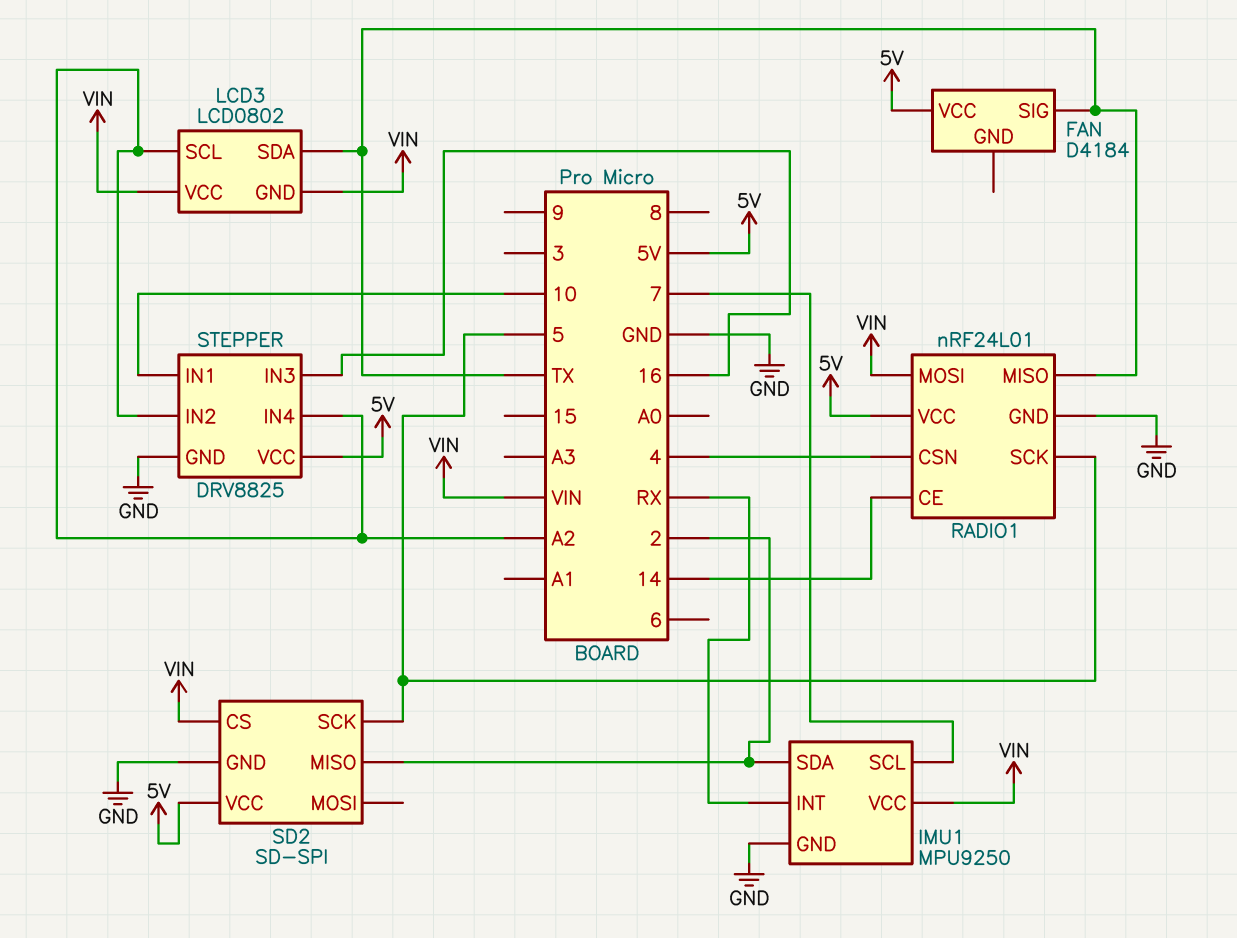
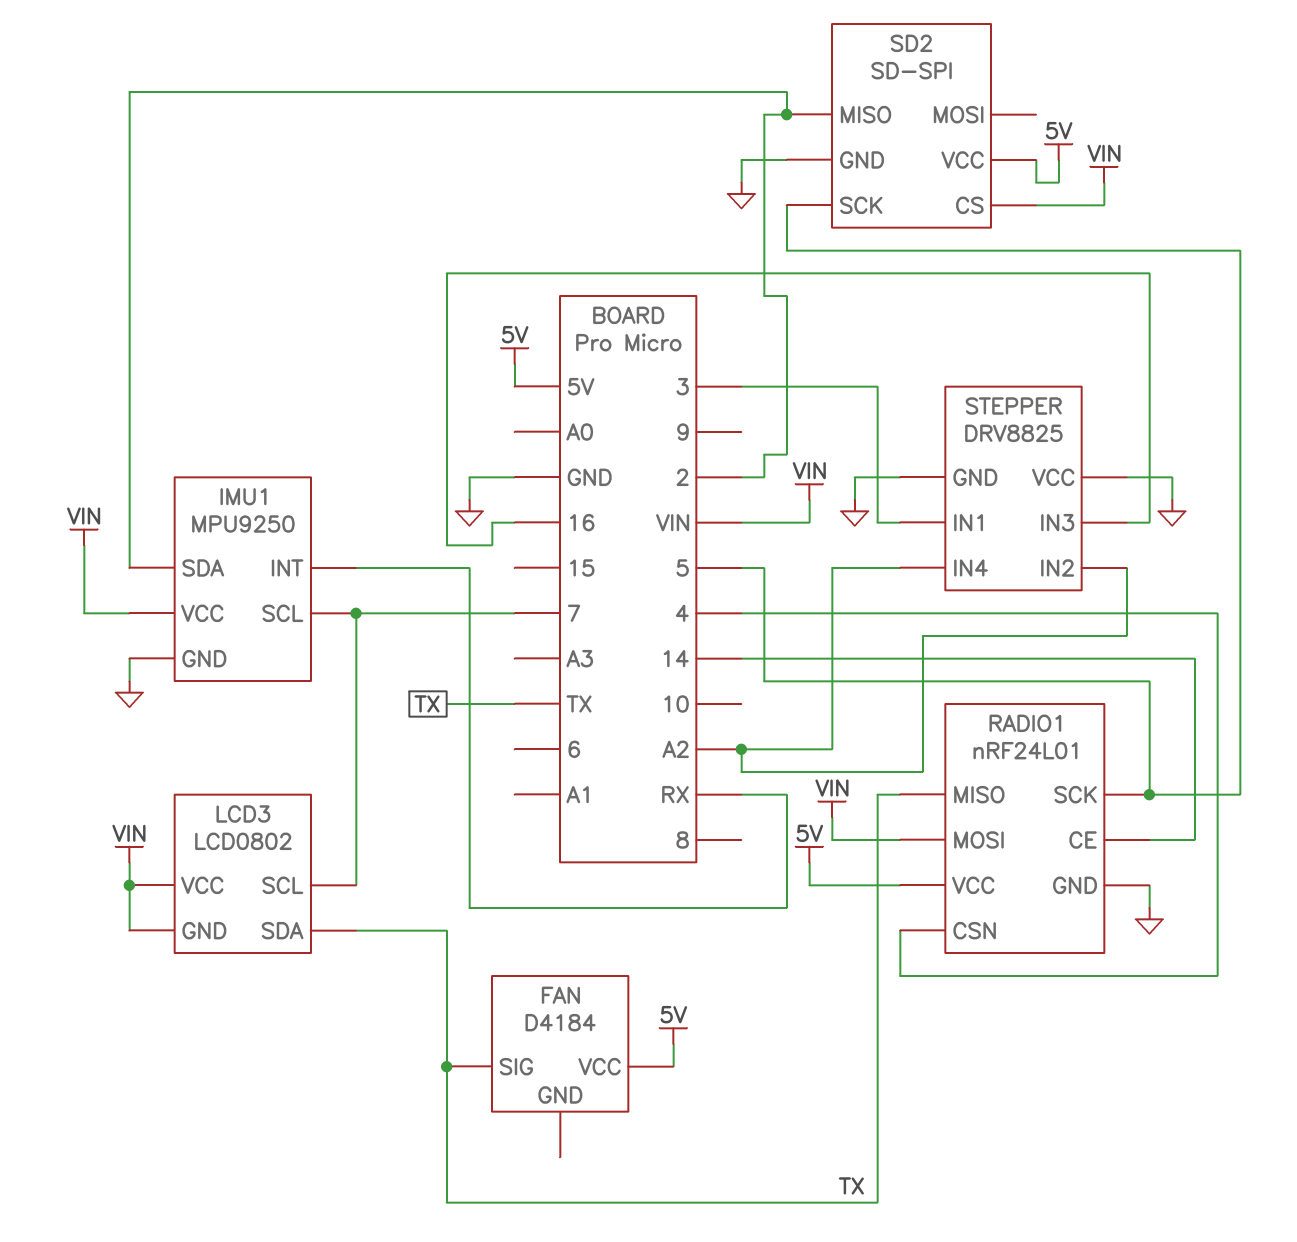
LCD3 pin SCL: A2 -> 7
STEPPER pin IN1: 10 -> 3
STEPPER pin VCC: 5V -> GND

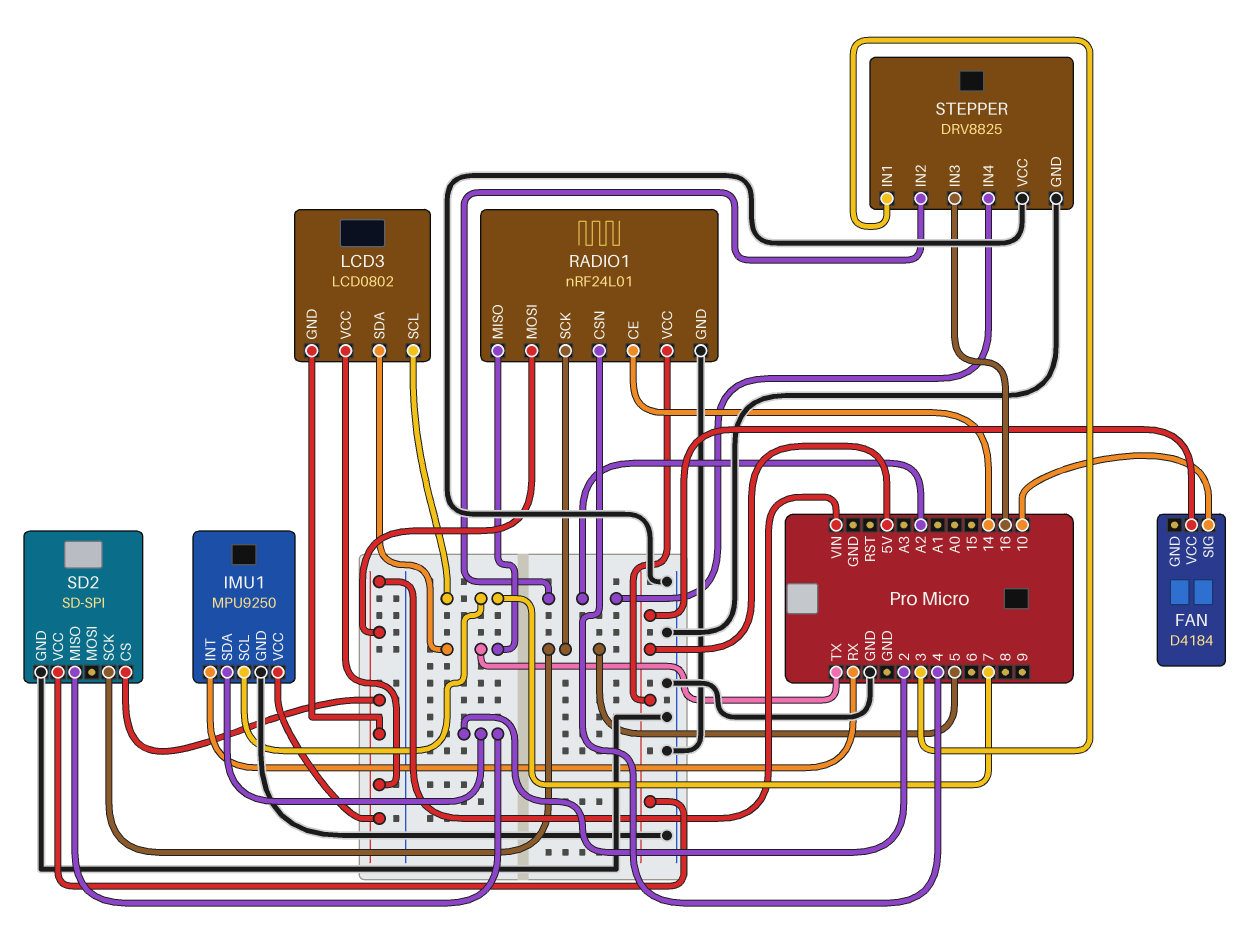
FAN pin SIG: TX -> 10

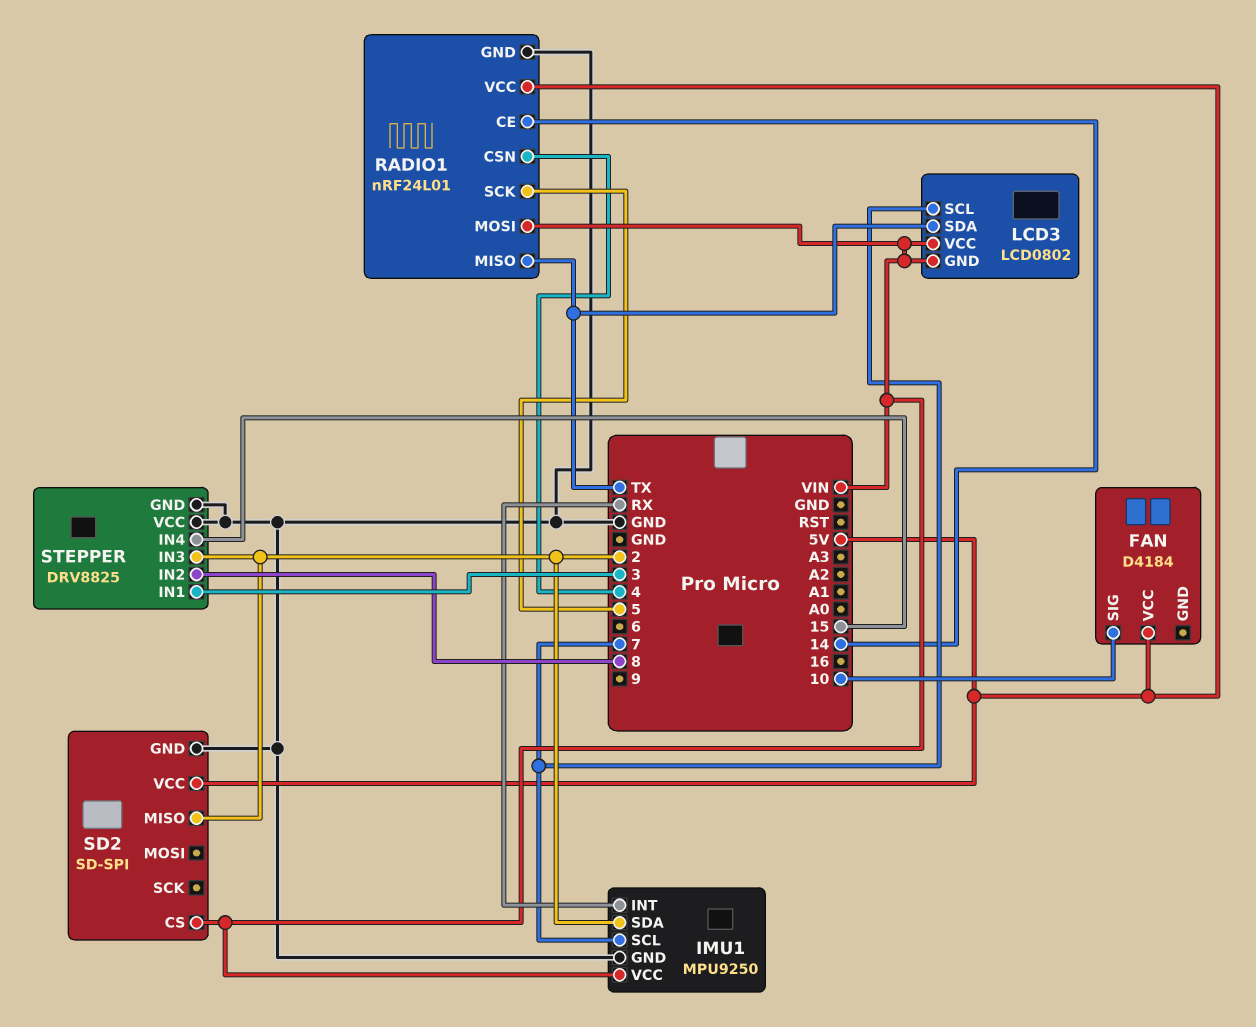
SD2 pin SCK: 5 -> none
STEPPER pin IN2: A2 -> 8
STEPPER pin IN3: 16 -> 2
STEPPER pin IN4: A2 -> 15

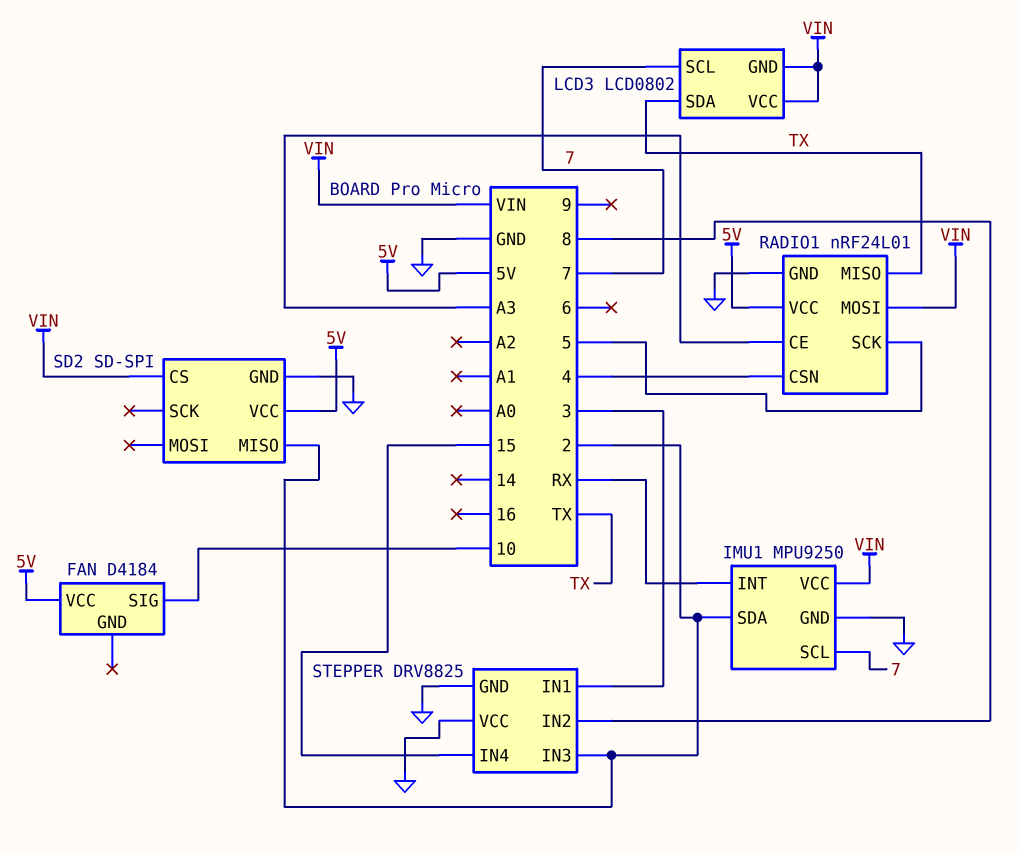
RADIO1 pin CE: 14 -> A3

